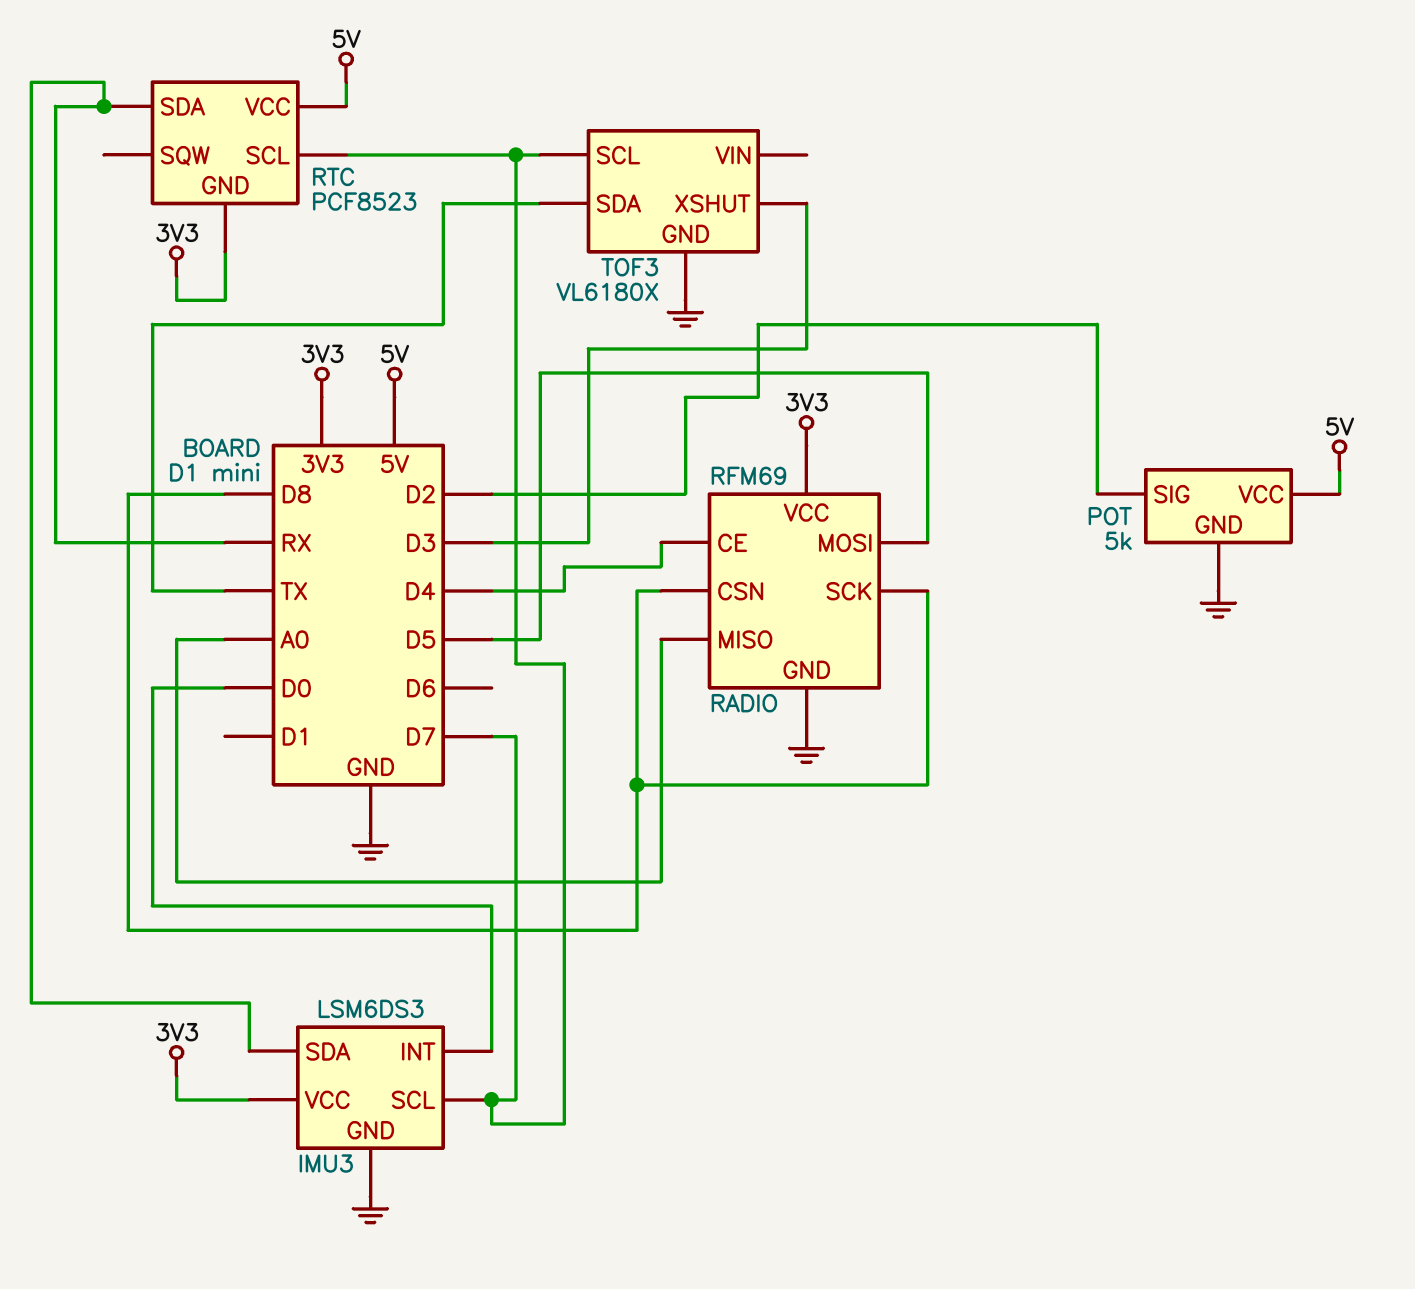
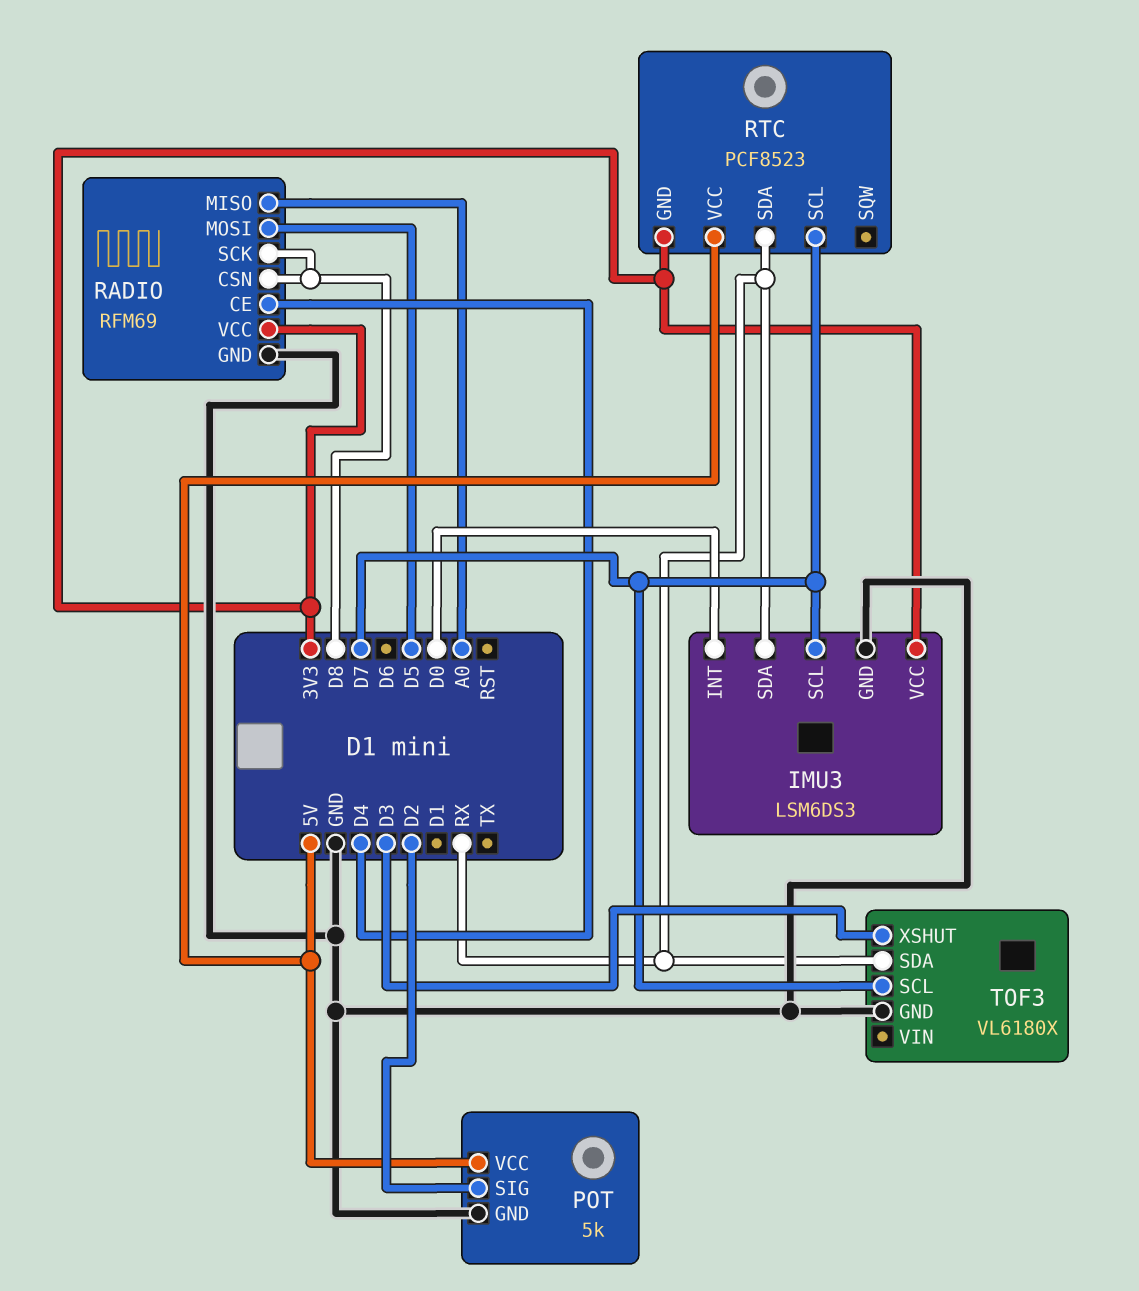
TOF3 pin SDA: TX -> RX

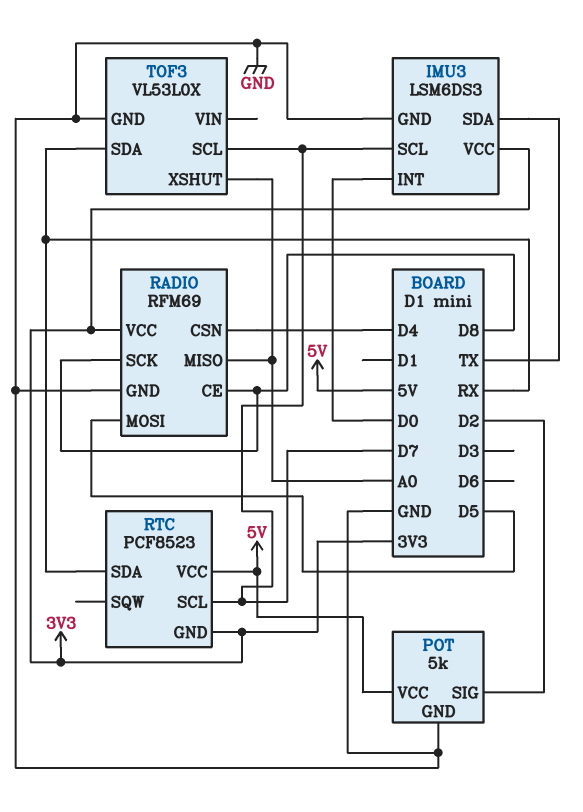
IMU3 pin SDA: RX -> TX
RADIO pin CE: D4 -> D8
RADIO pin CSN: D8 -> D4
TOF3: VL6180X -> VL53L0X
TOF3 pin XSHUT: D3 -> A0

